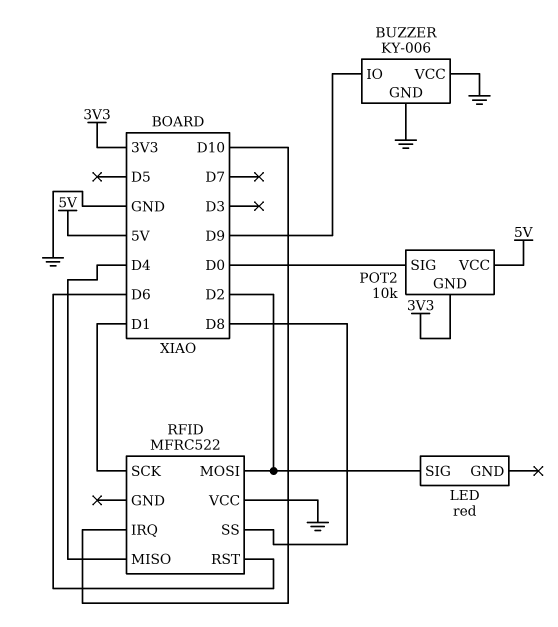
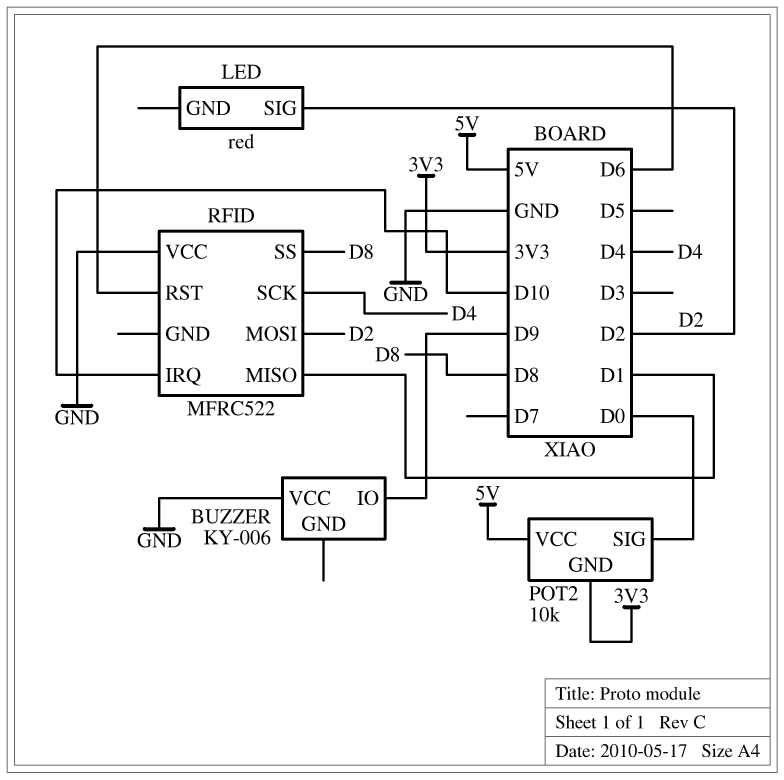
BUZZER pin GND: GND -> none
RFID pin MISO: D4 -> D1
RFID pin SCK: D1 -> D4

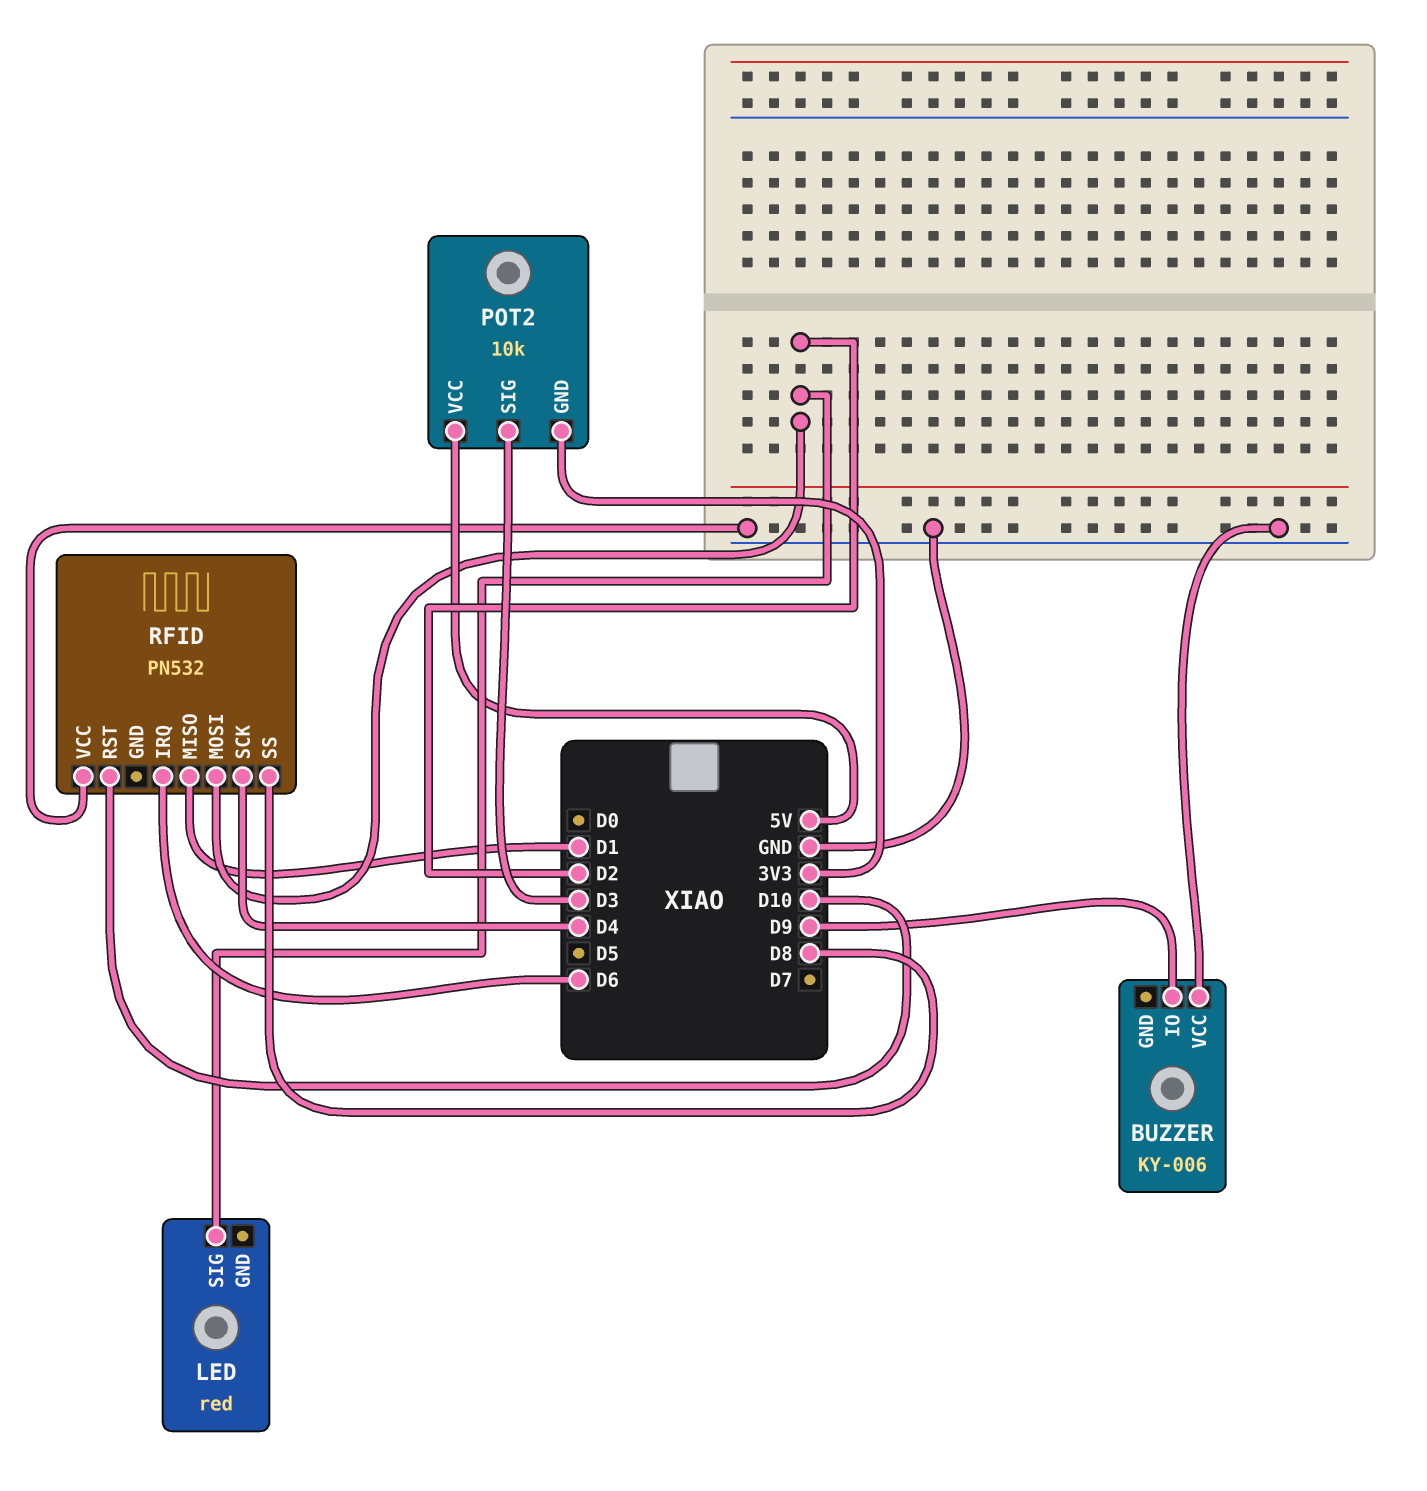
POT2 pin SIG: D0 -> D3
RFID: MFRC522 -> PN532
RFID pin IRQ: D10 -> D6
RFID pin RST: D6 -> D10

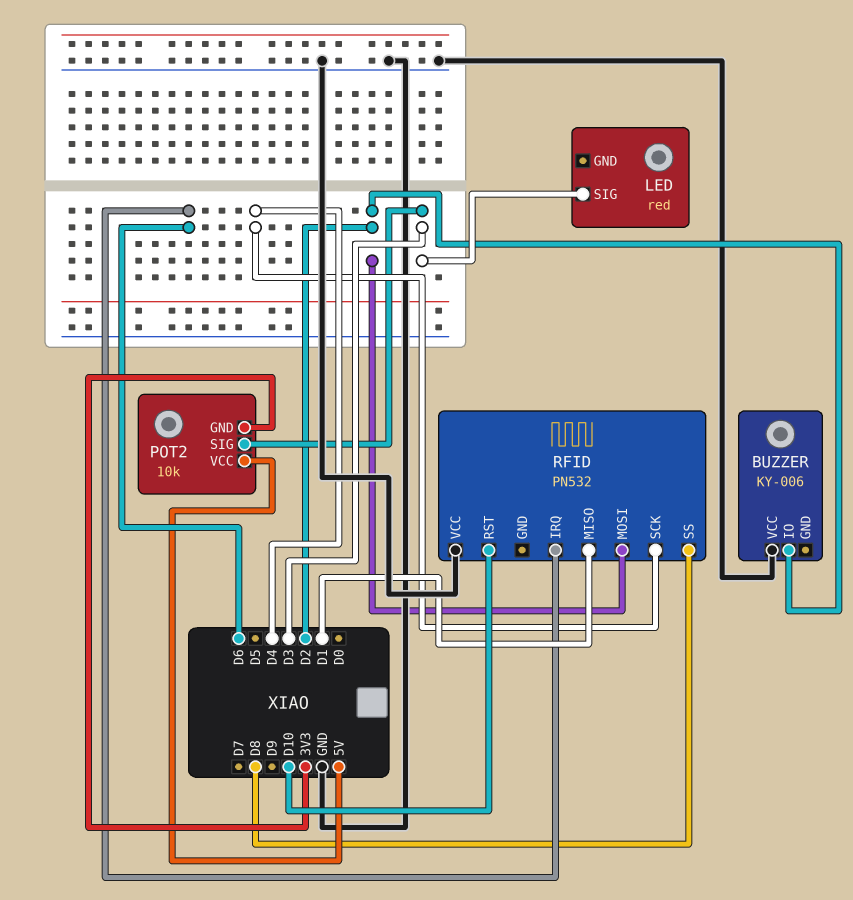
BUZZER pin IO: D9 -> D2
LED pin SIG: D2 -> D3

